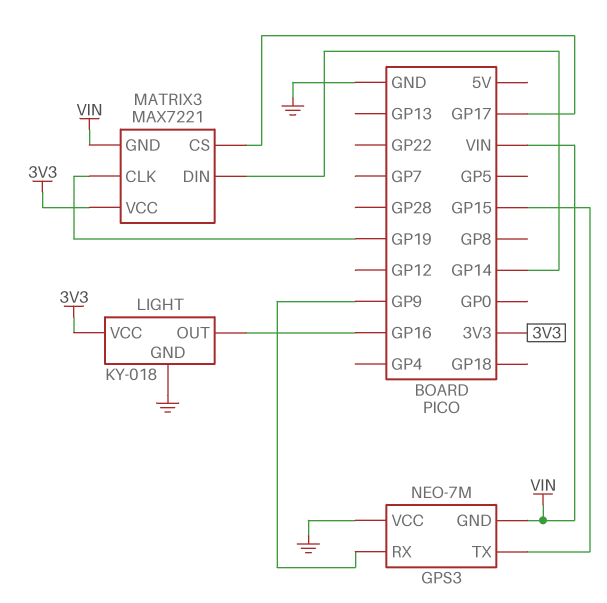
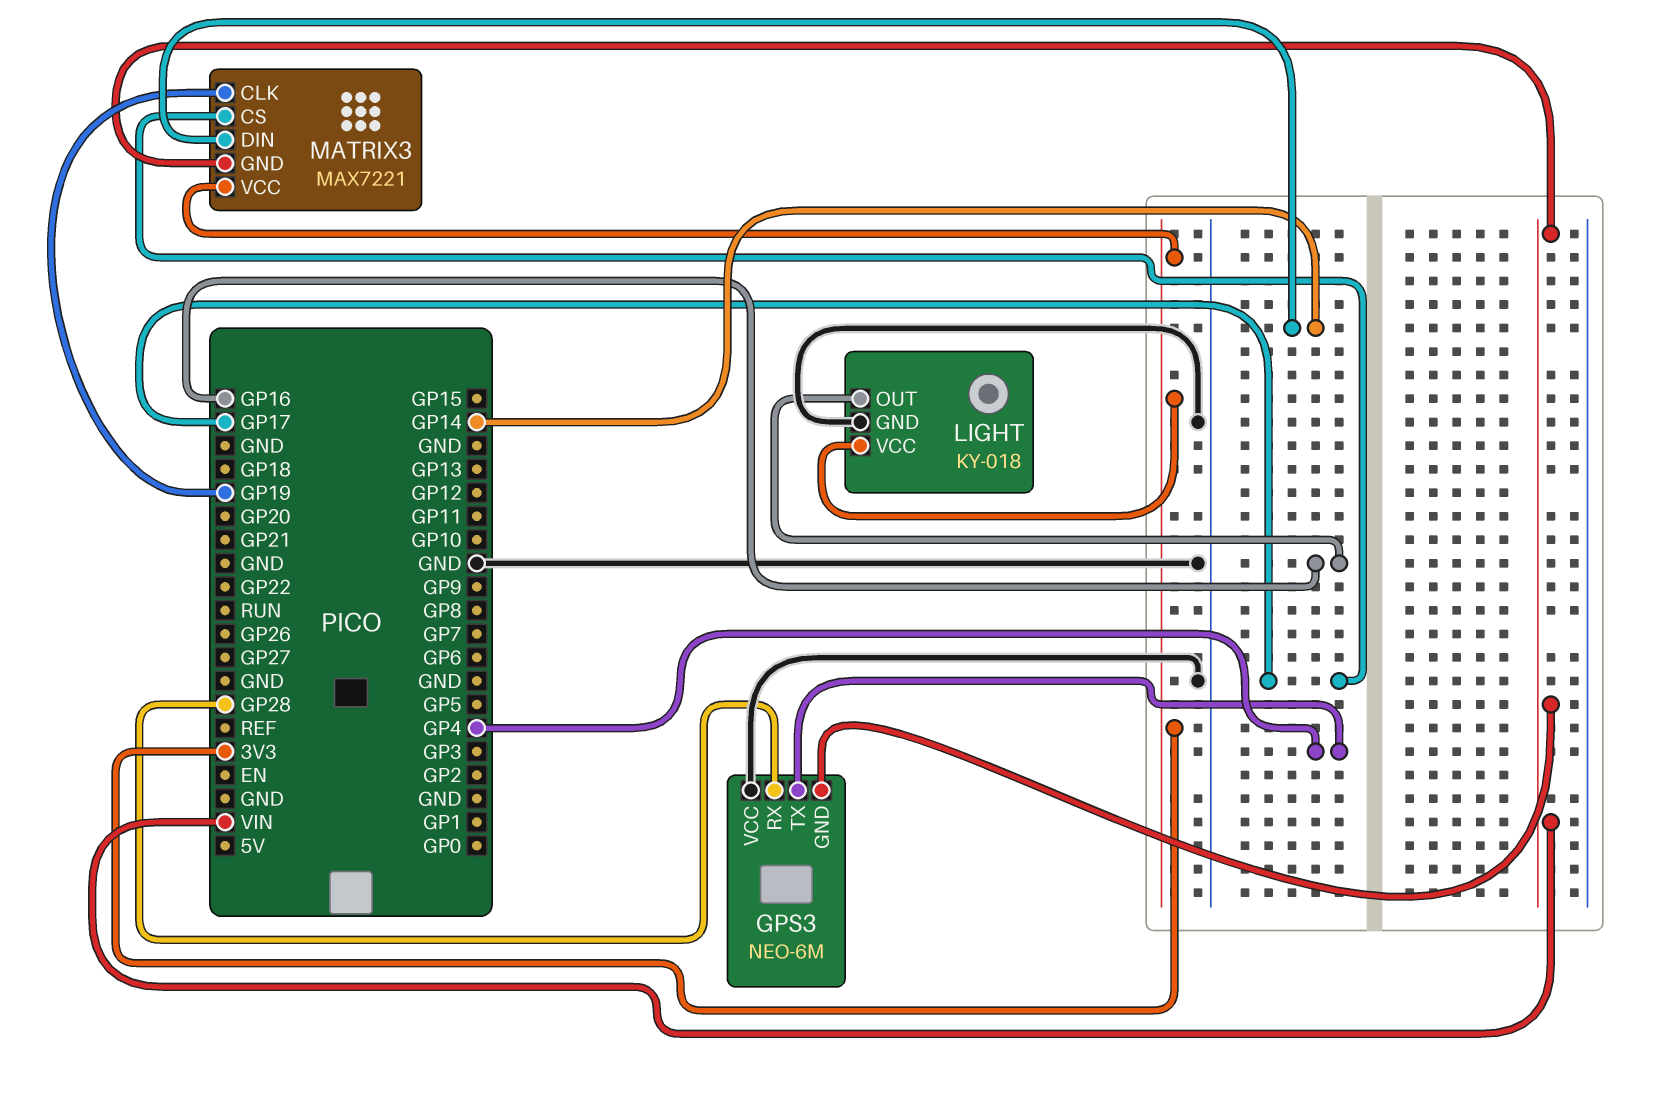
GPS3: NEO-7M -> NEO-6M
GPS3 pin RX: GP9 -> GP28
GPS3 pin TX: GP15 -> GP4

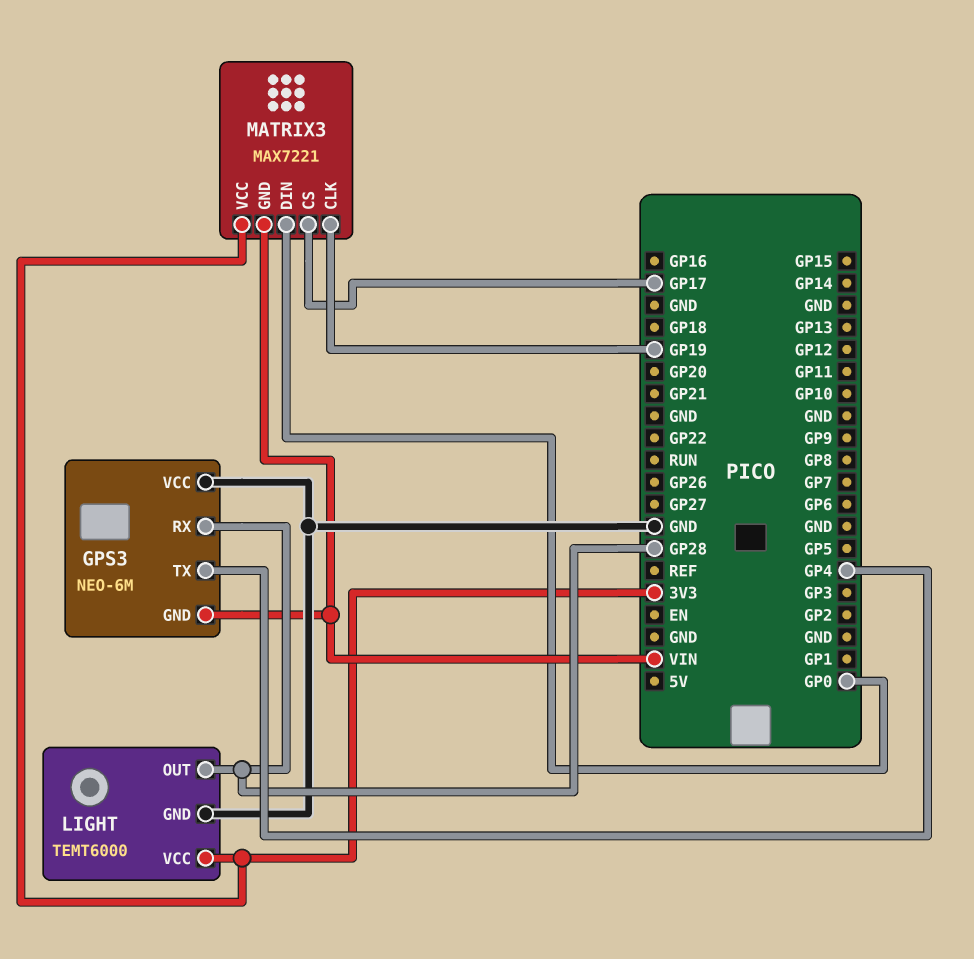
LIGHT: KY-018 -> TEMT6000
LIGHT pin OUT: GP16 -> GP28
MATRIX3 pin DIN: GP14 -> GP0

